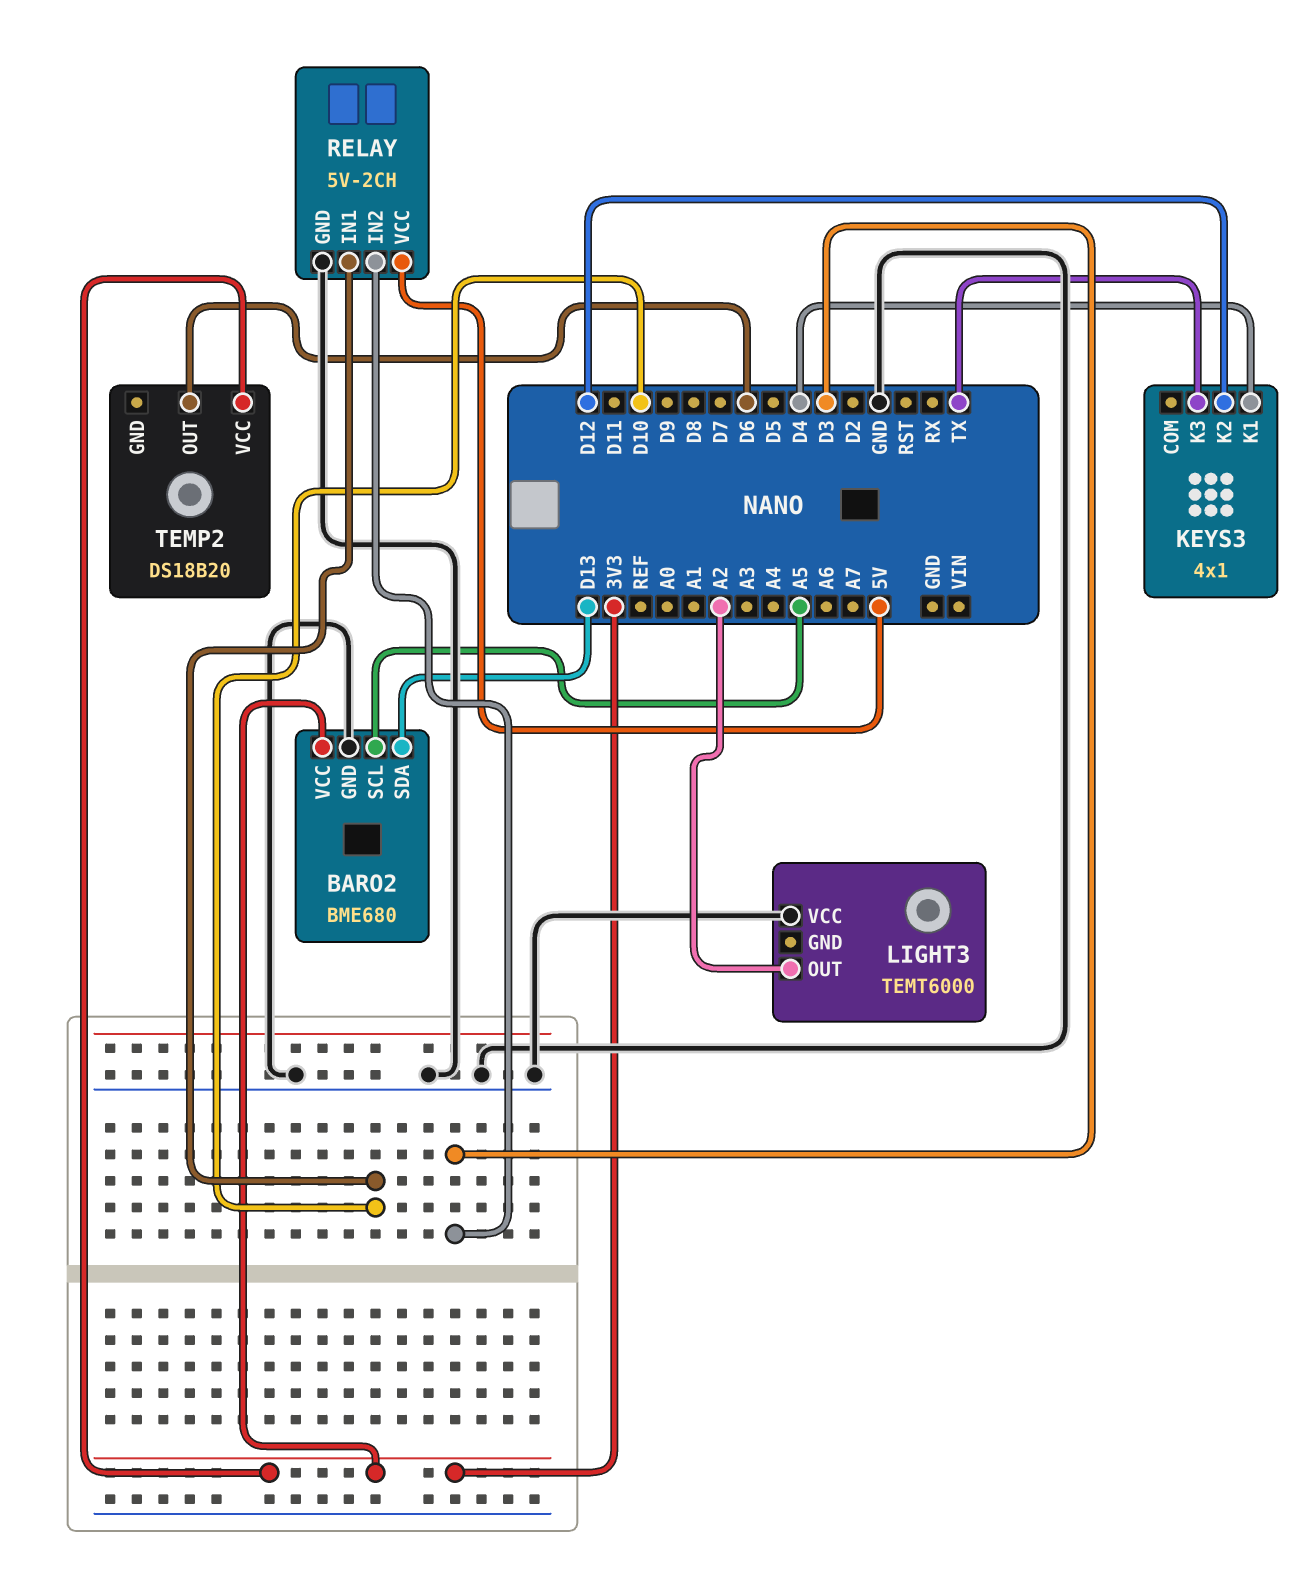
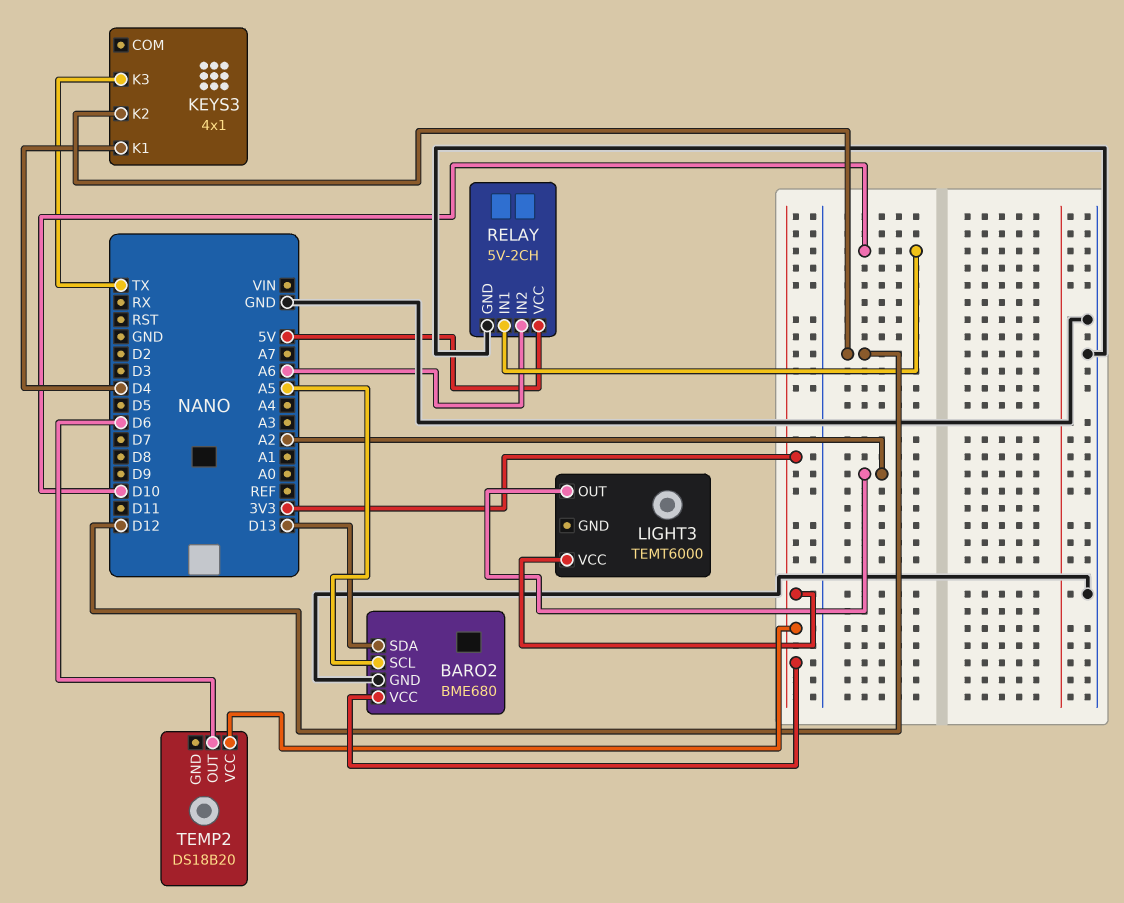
LIGHT3 pin VCC: GND -> 3V3
RELAY pin IN2: D3 -> A6

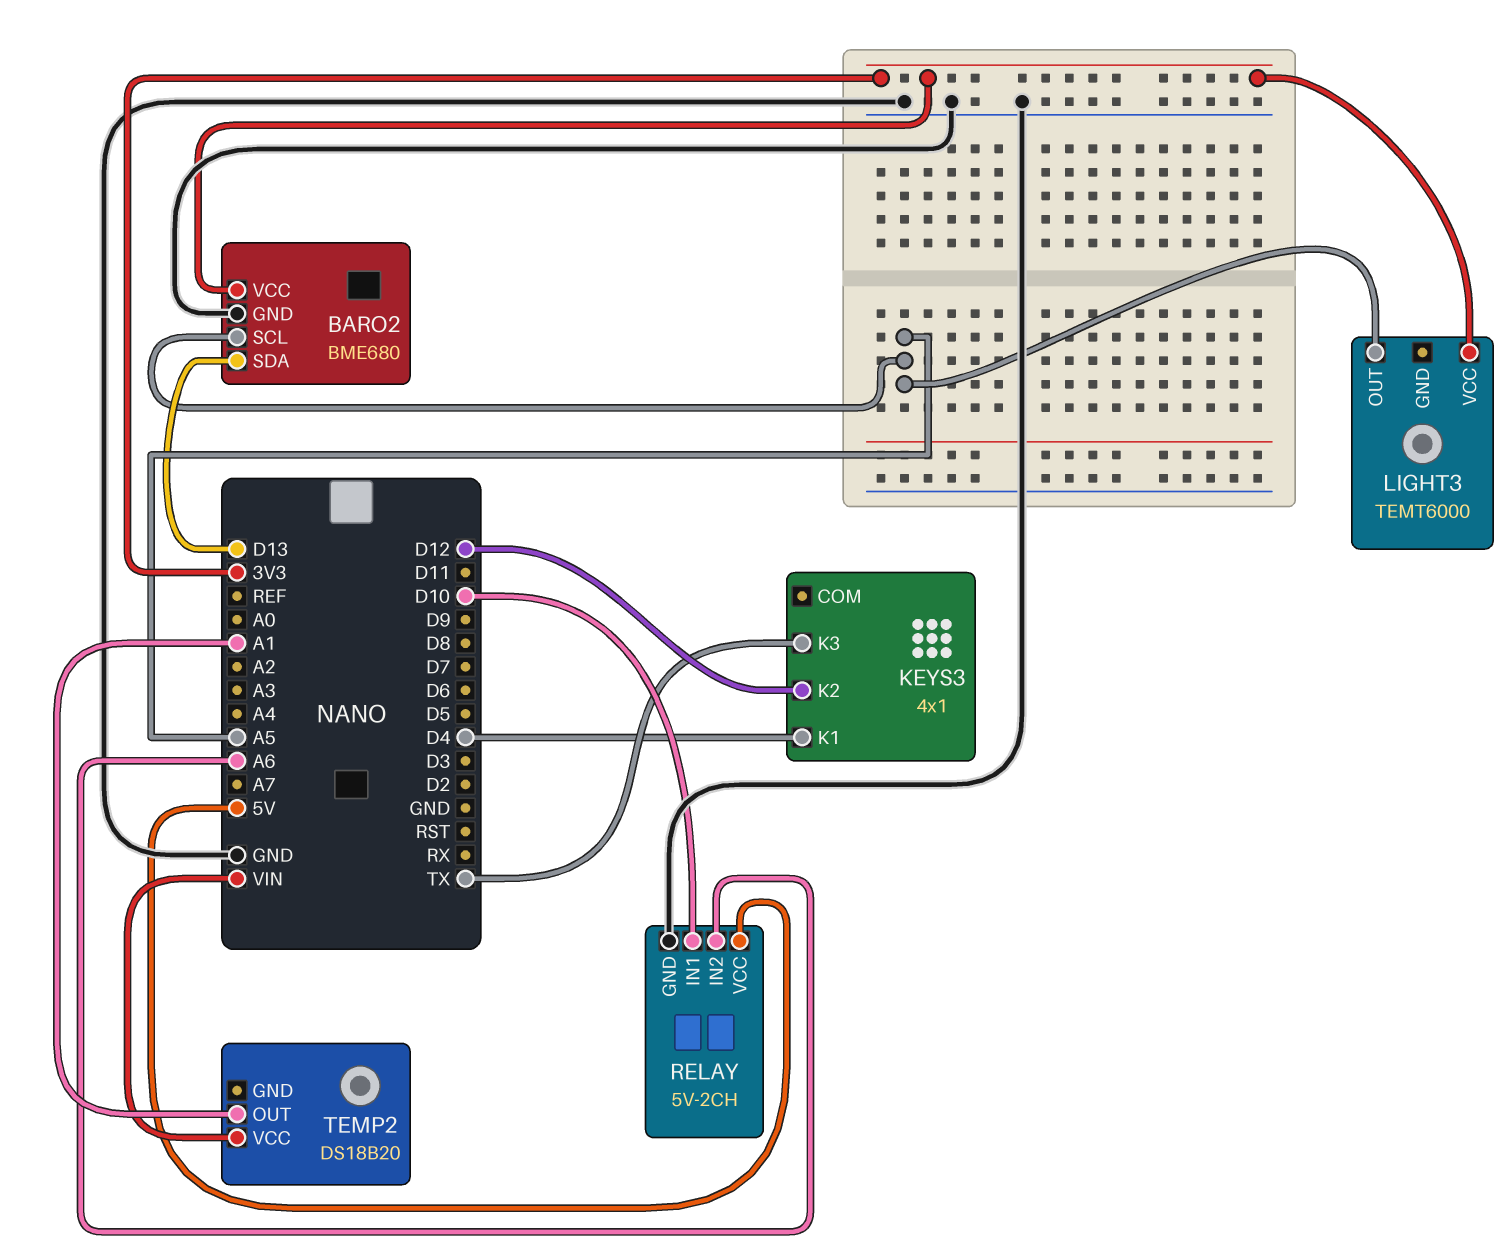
LIGHT3 pin OUT: A2 -> A5
TEMP2 pin OUT: D6 -> A1
TEMP2 pin VCC: 3V3 -> VIN

